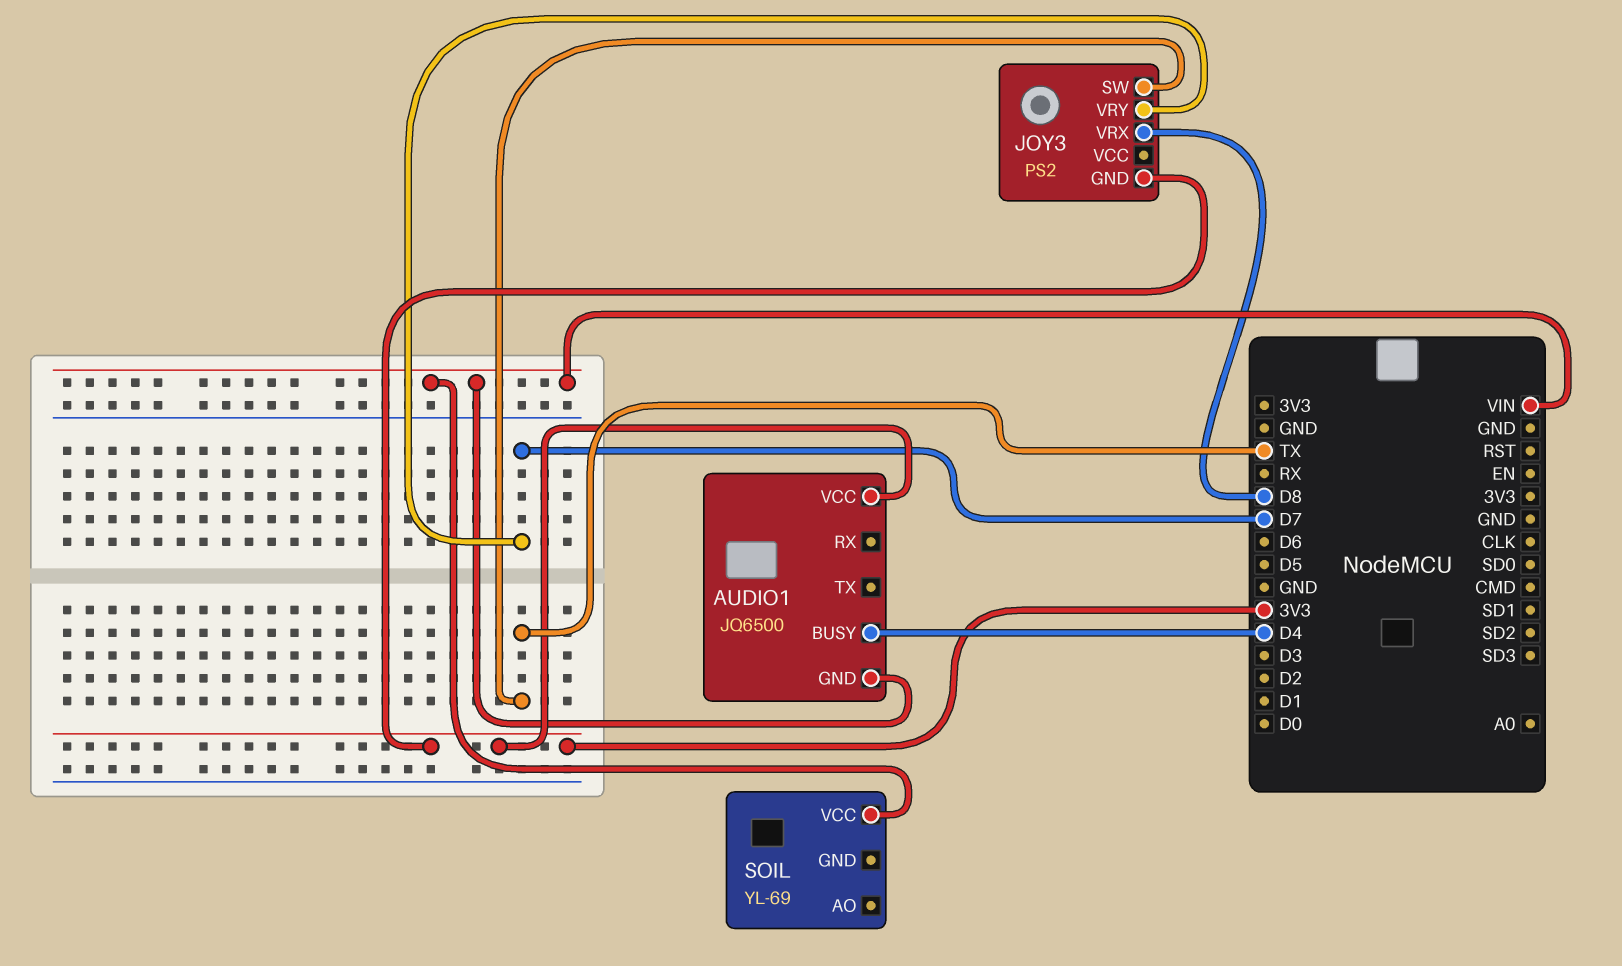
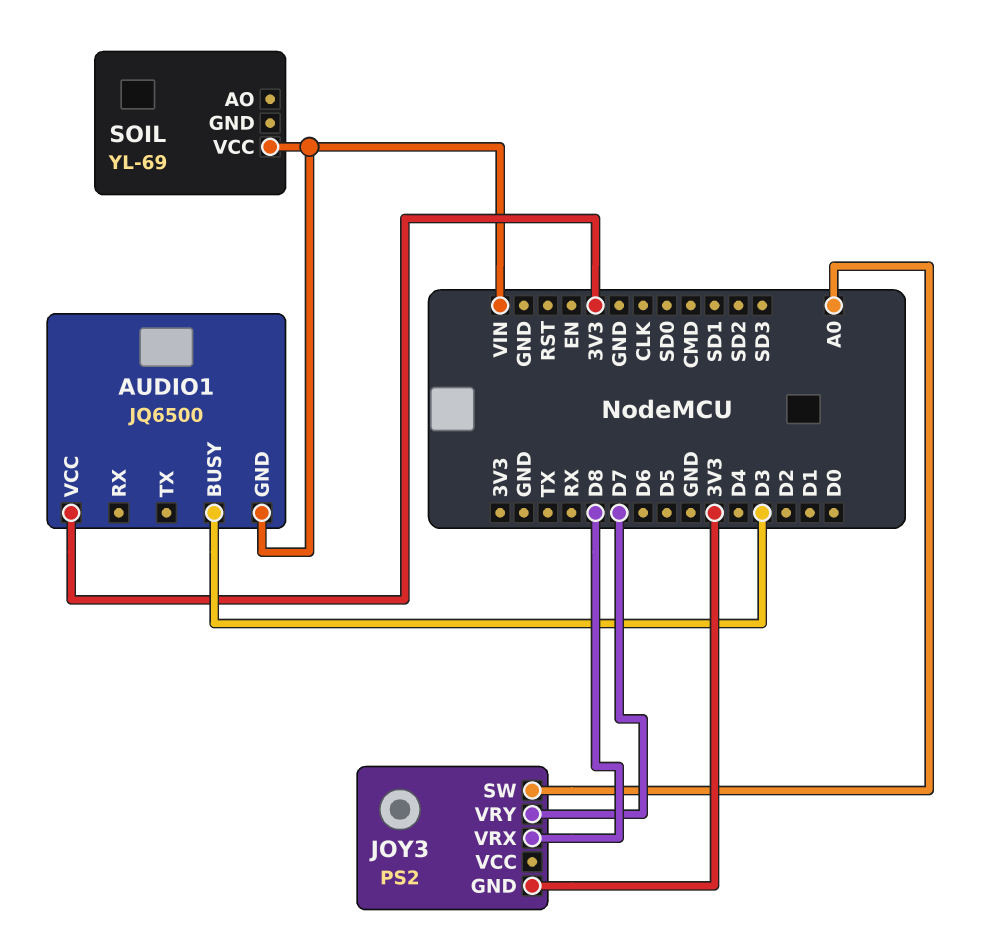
AUDIO1 pin BUSY: D4 -> D3
JOY3 pin SW: TX -> A0

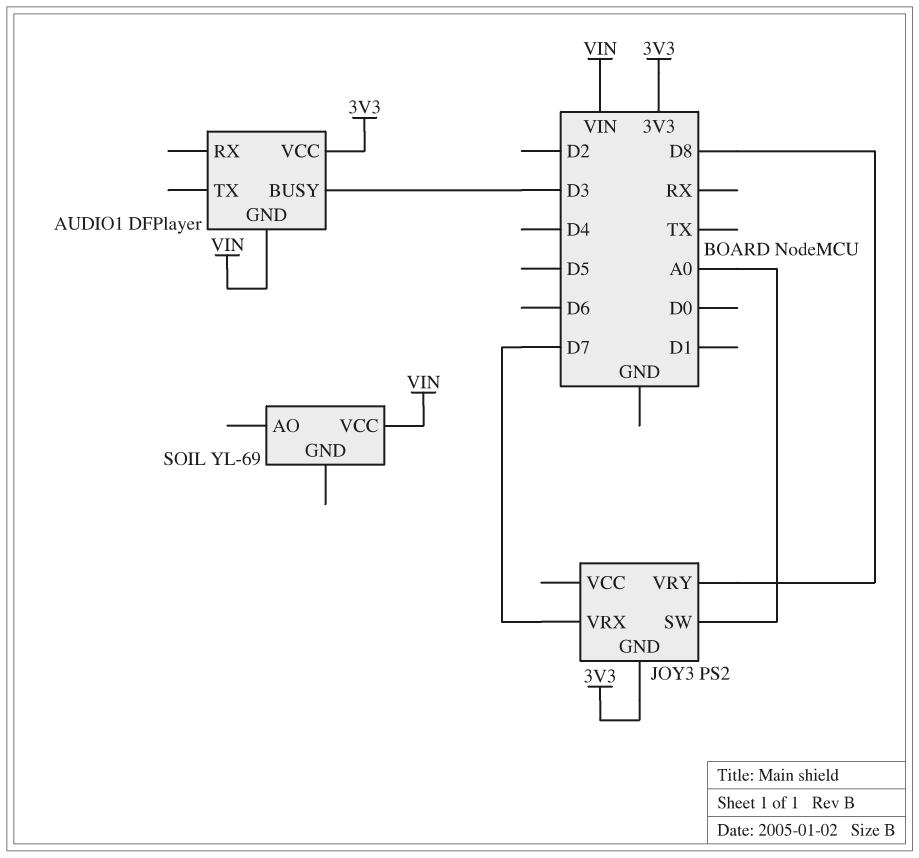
AUDIO1: JQ6500 -> DFPlayer
JOY3 pin VRX: D8 -> D7
JOY3 pin VRY: D7 -> D8

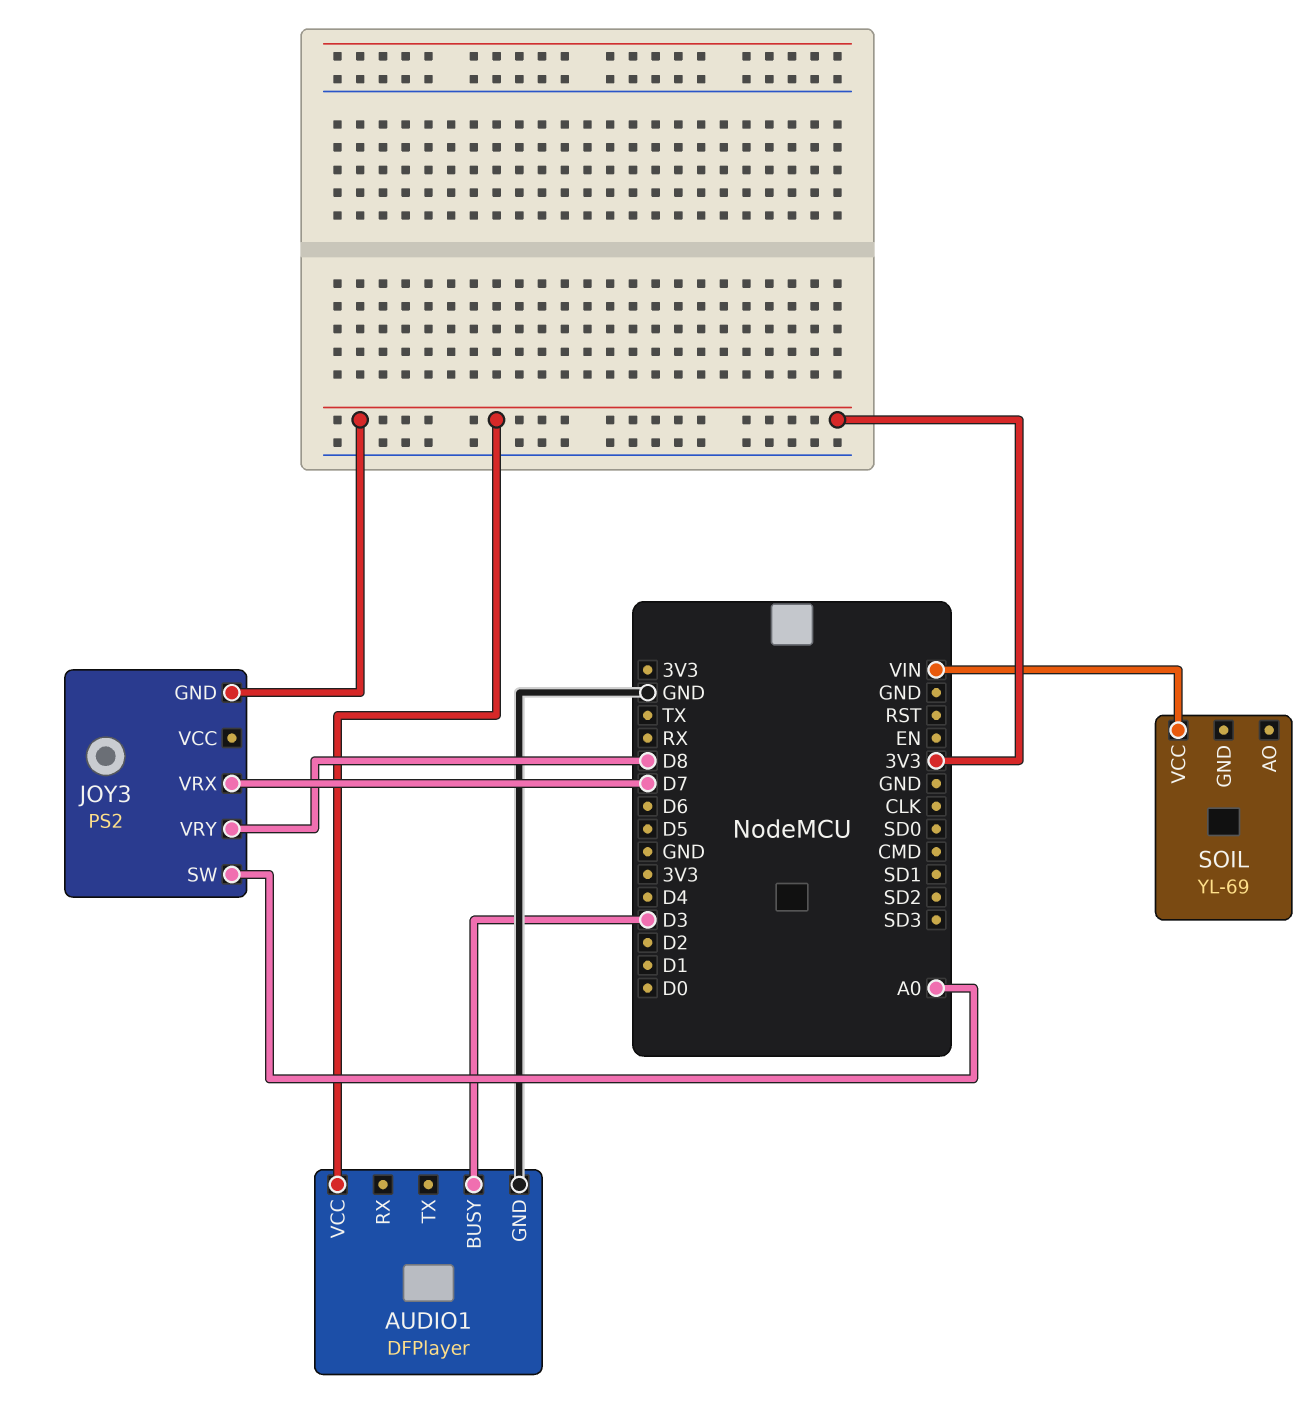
AUDIO1 pin GND: VIN -> GND

